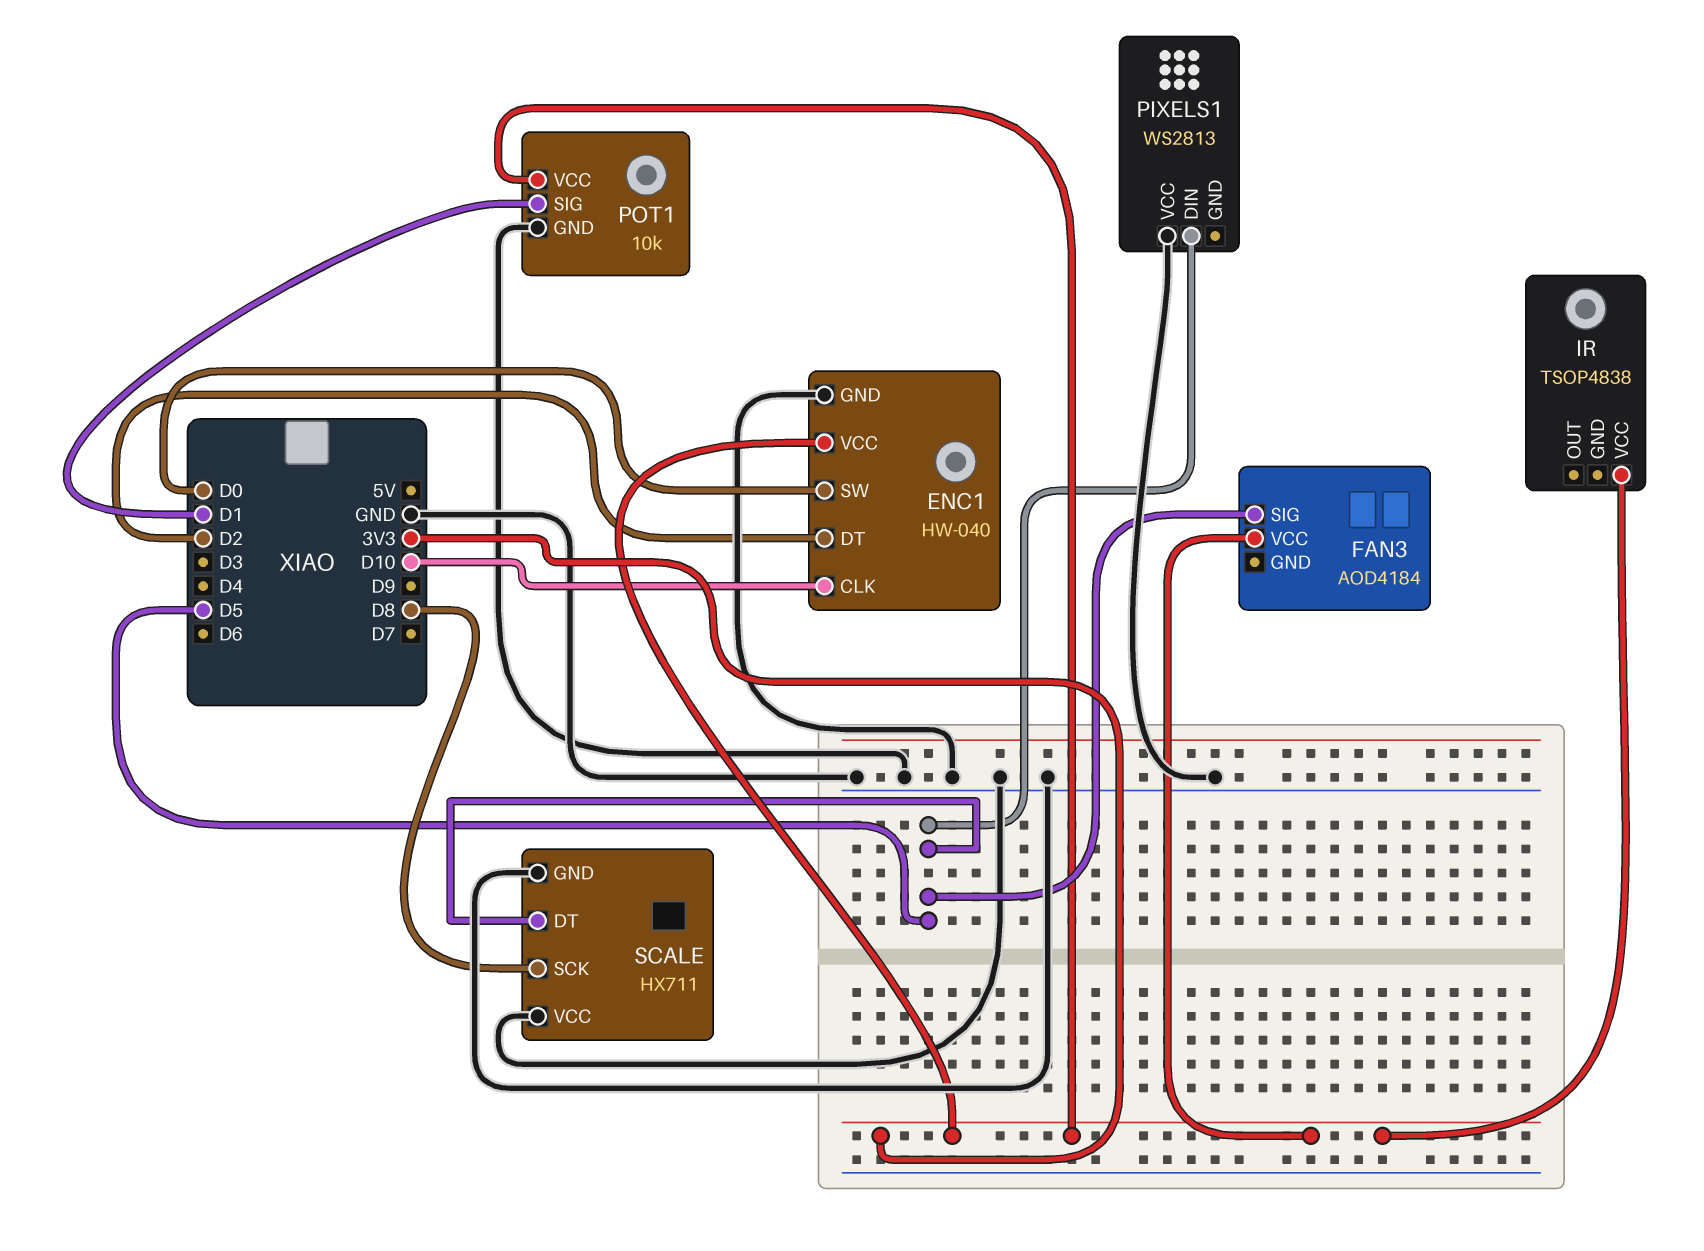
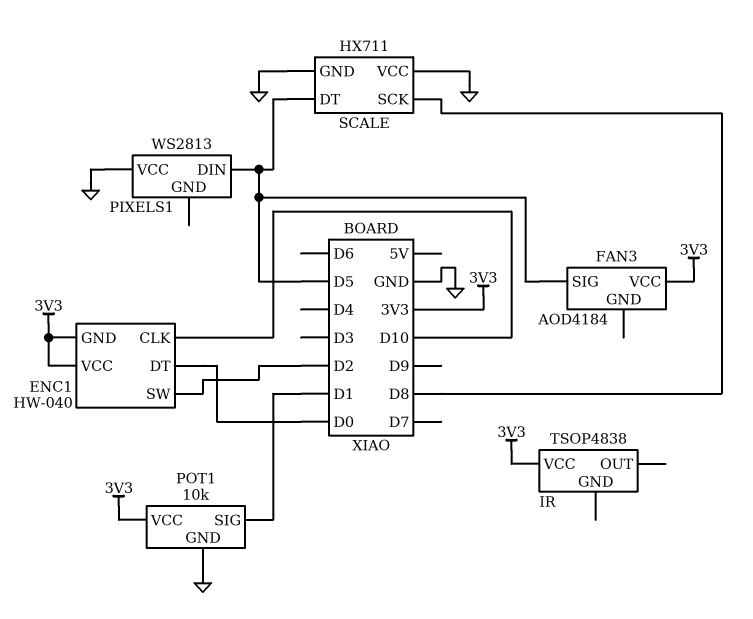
ENC1 pin DT: D2 -> D0
ENC1 pin GND: GND -> 3V3
ENC1 pin SW: D0 -> D2

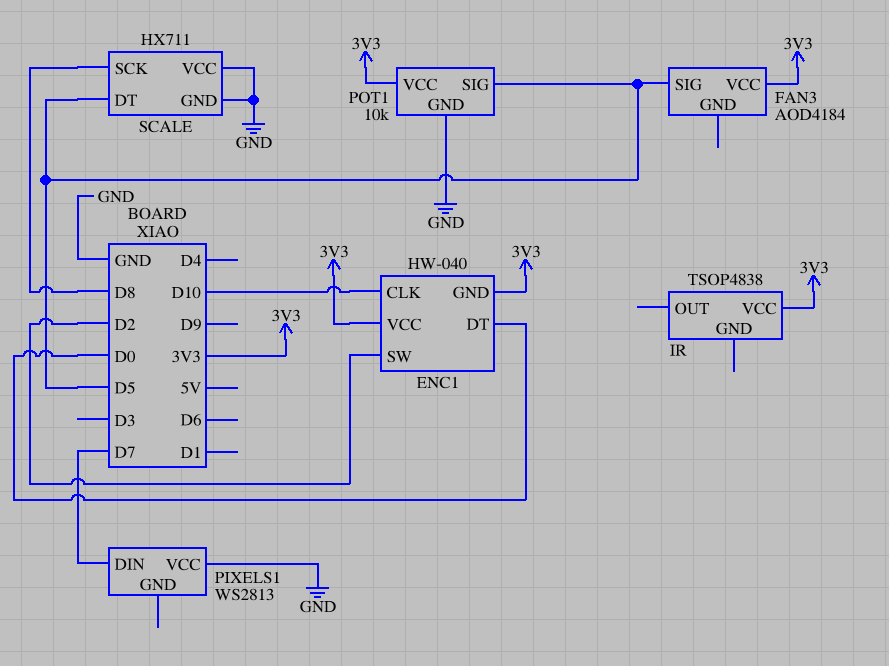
PIXELS1 pin DIN: D5 -> D7
POT1 pin SIG: D1 -> D5

